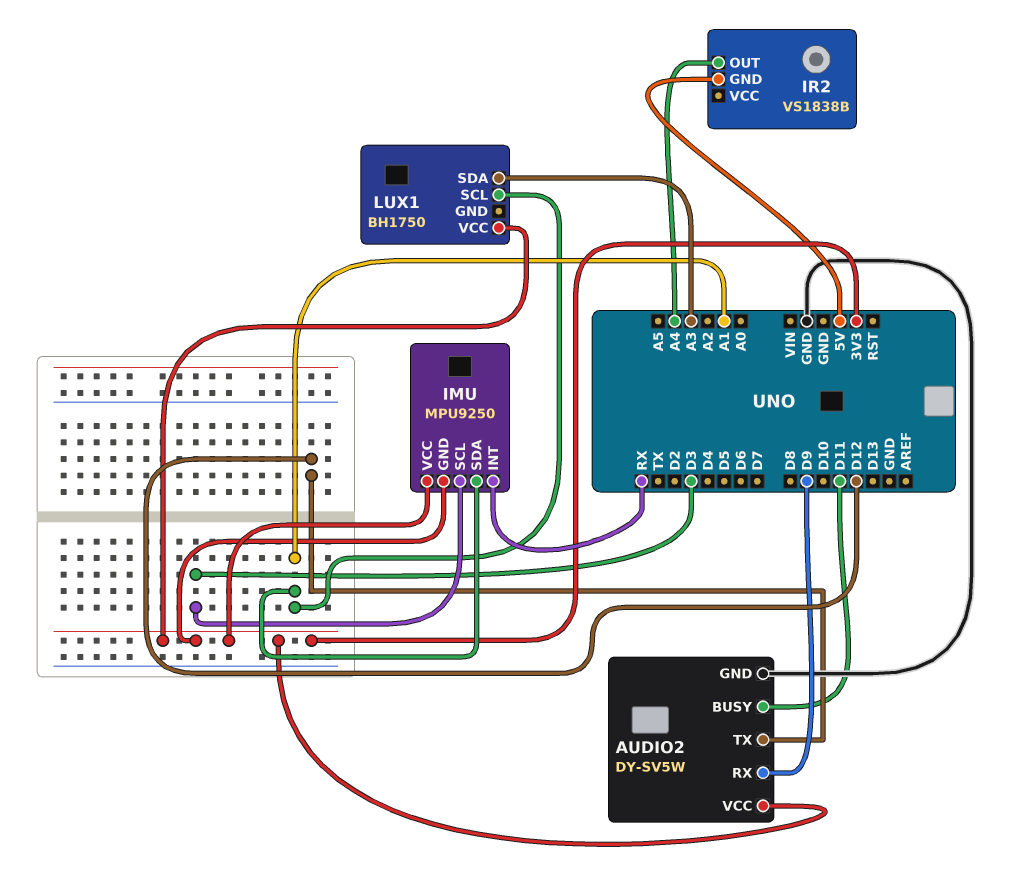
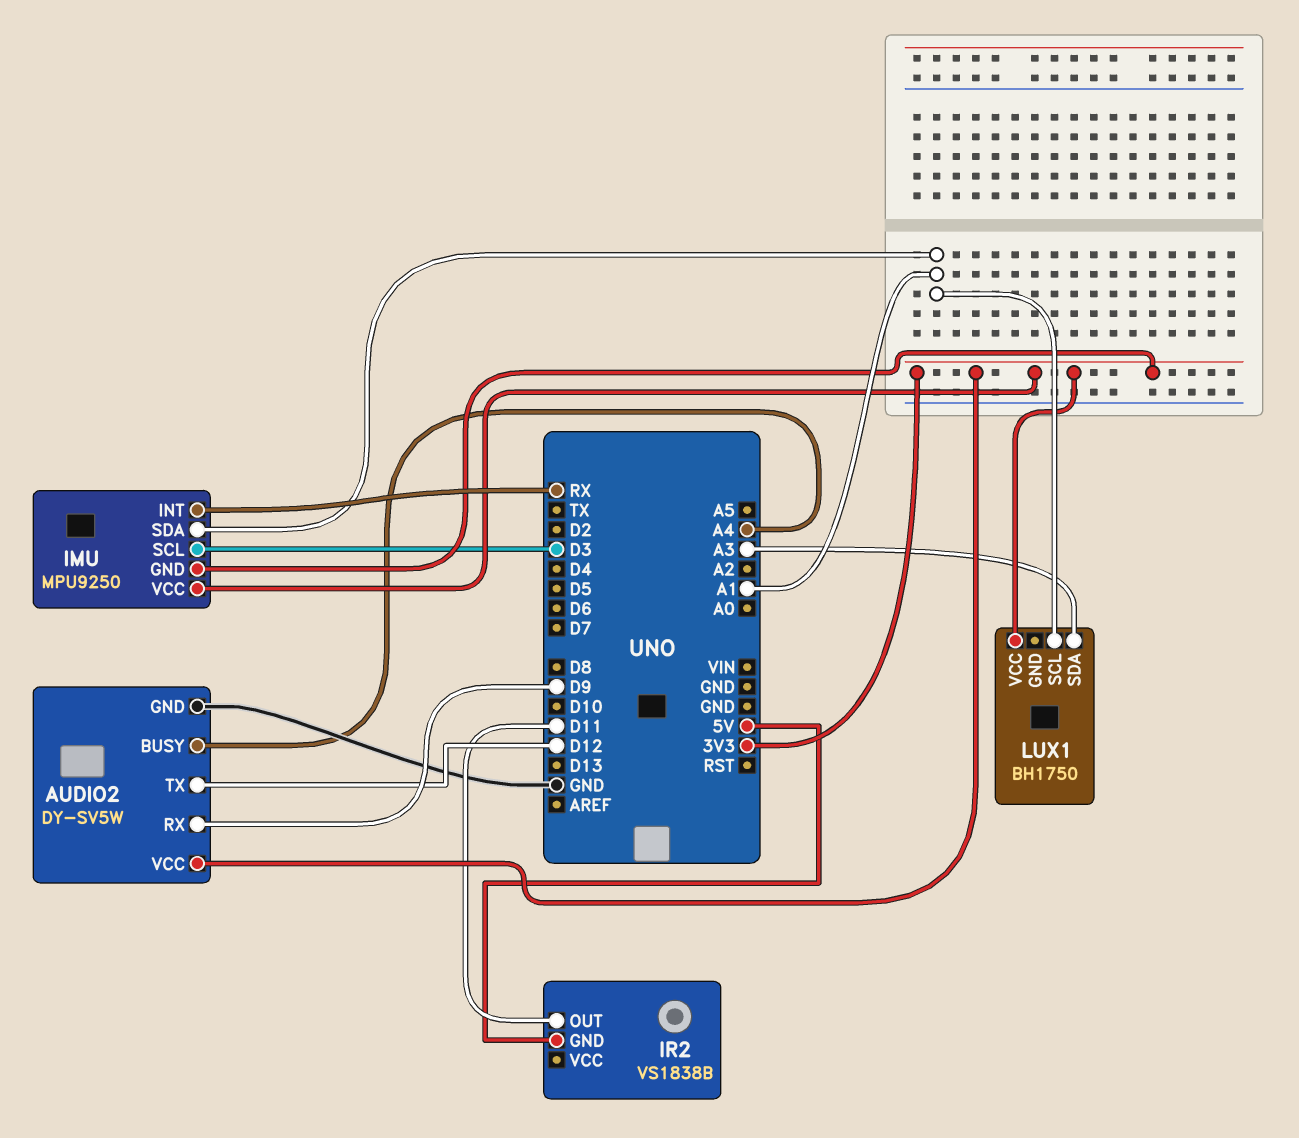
AUDIO2 pin BUSY: D11 -> A4
IR2 pin OUT: A4 -> D11

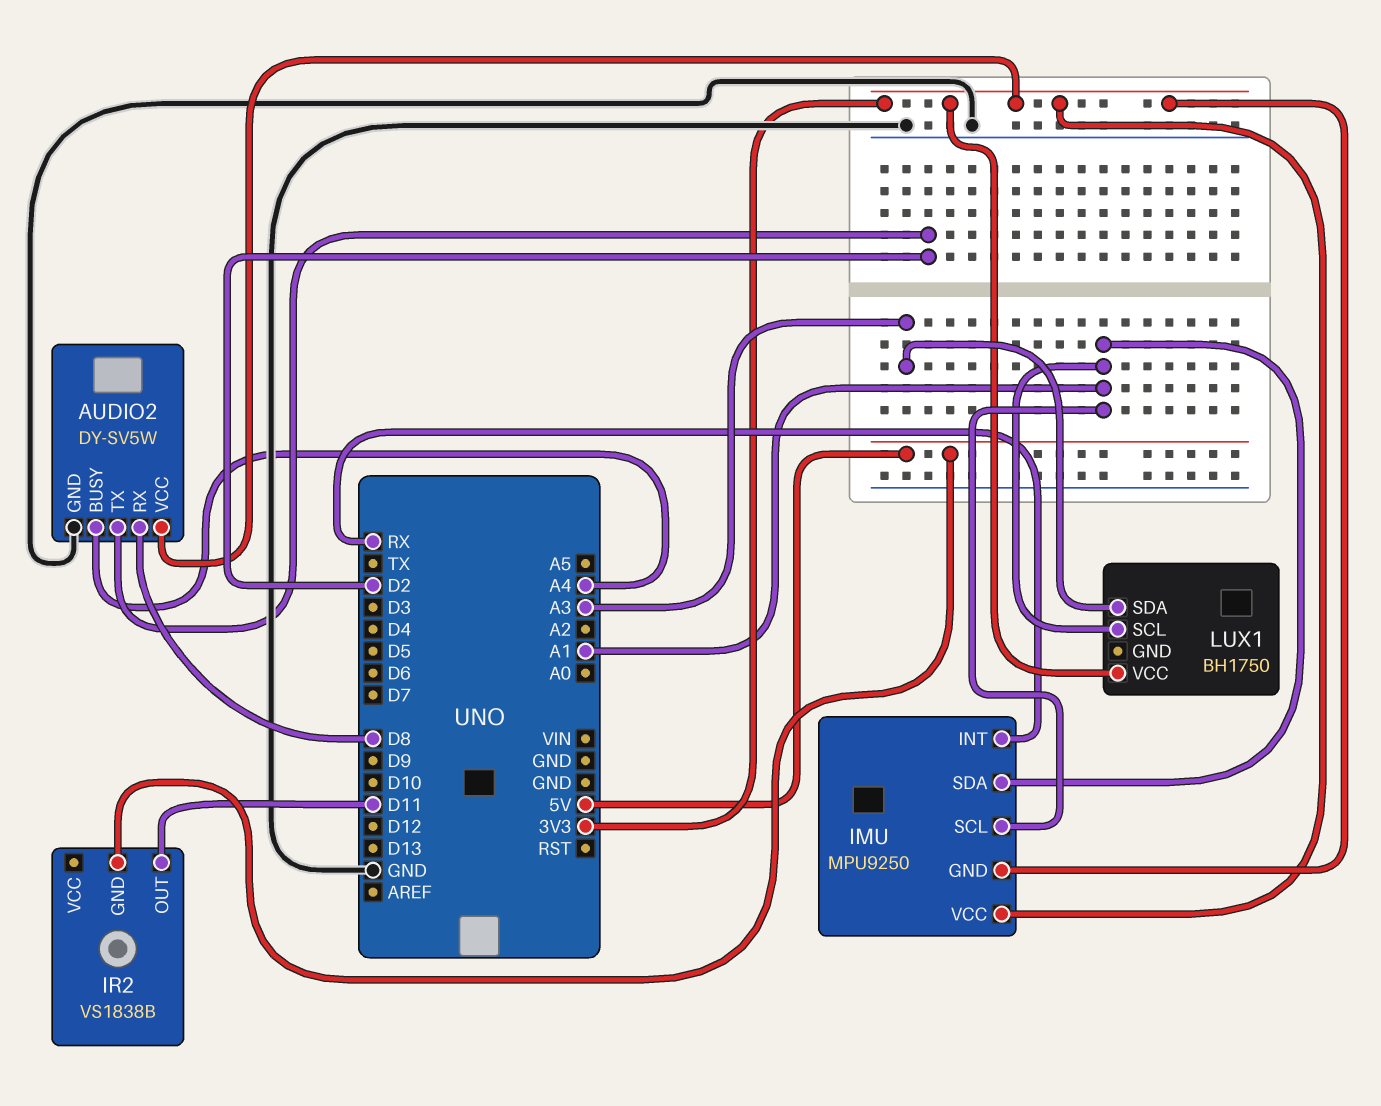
AUDIO2 pin RX: D9 -> D8
AUDIO2 pin TX: D12 -> D2
IMU pin SCL: D3 -> A1

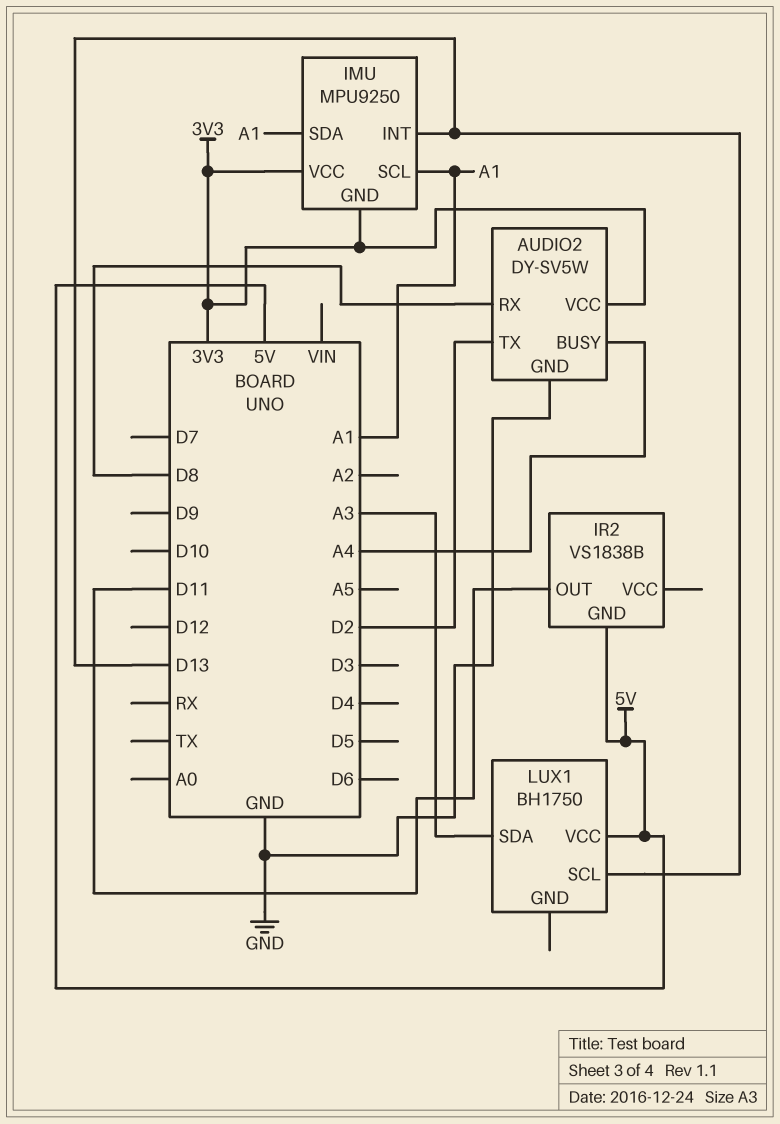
IMU pin INT: RX -> D13
LUX1 pin SCL: A1 -> D13
LUX1 pin VCC: 3V3 -> 5V

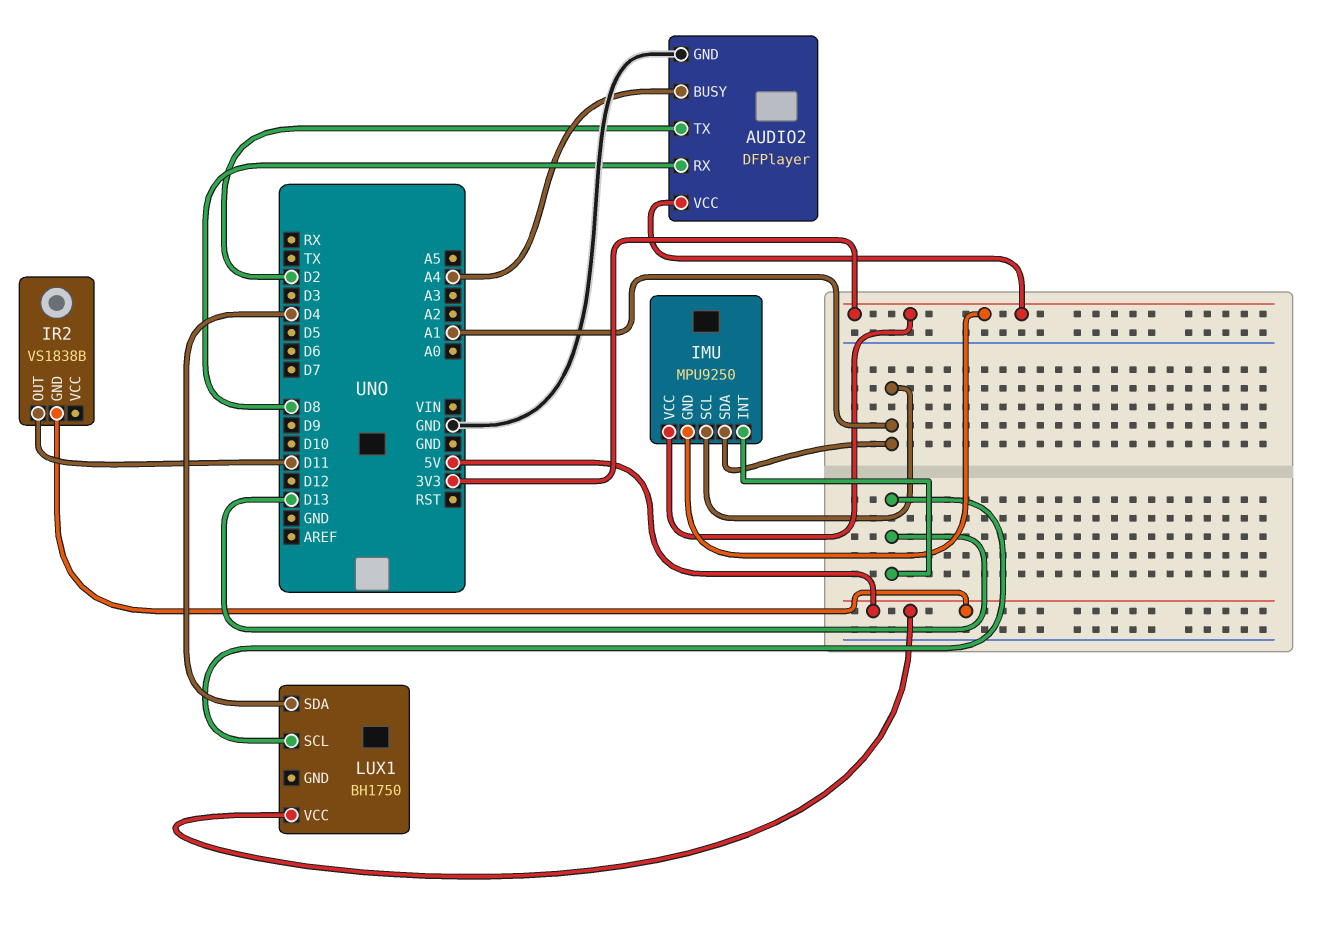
AUDIO2: DY-SV5W -> DFPlayer
LUX1 pin SDA: A3 -> D4

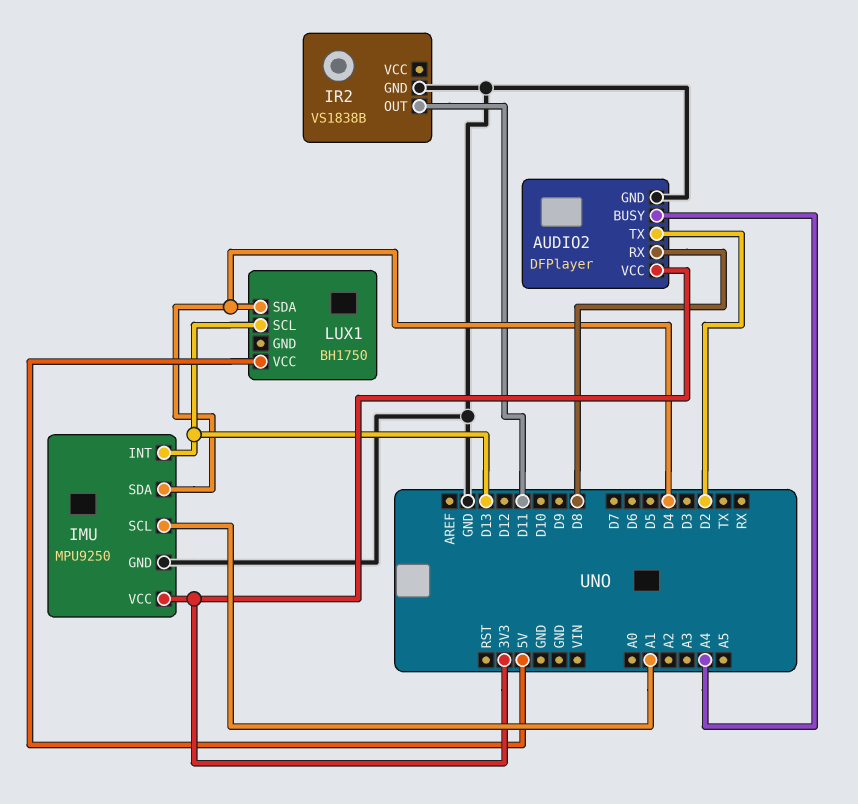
IMU pin GND: 3V3 -> GND
IMU pin SDA: A1 -> D4
IR2 pin GND: 5V -> GND

